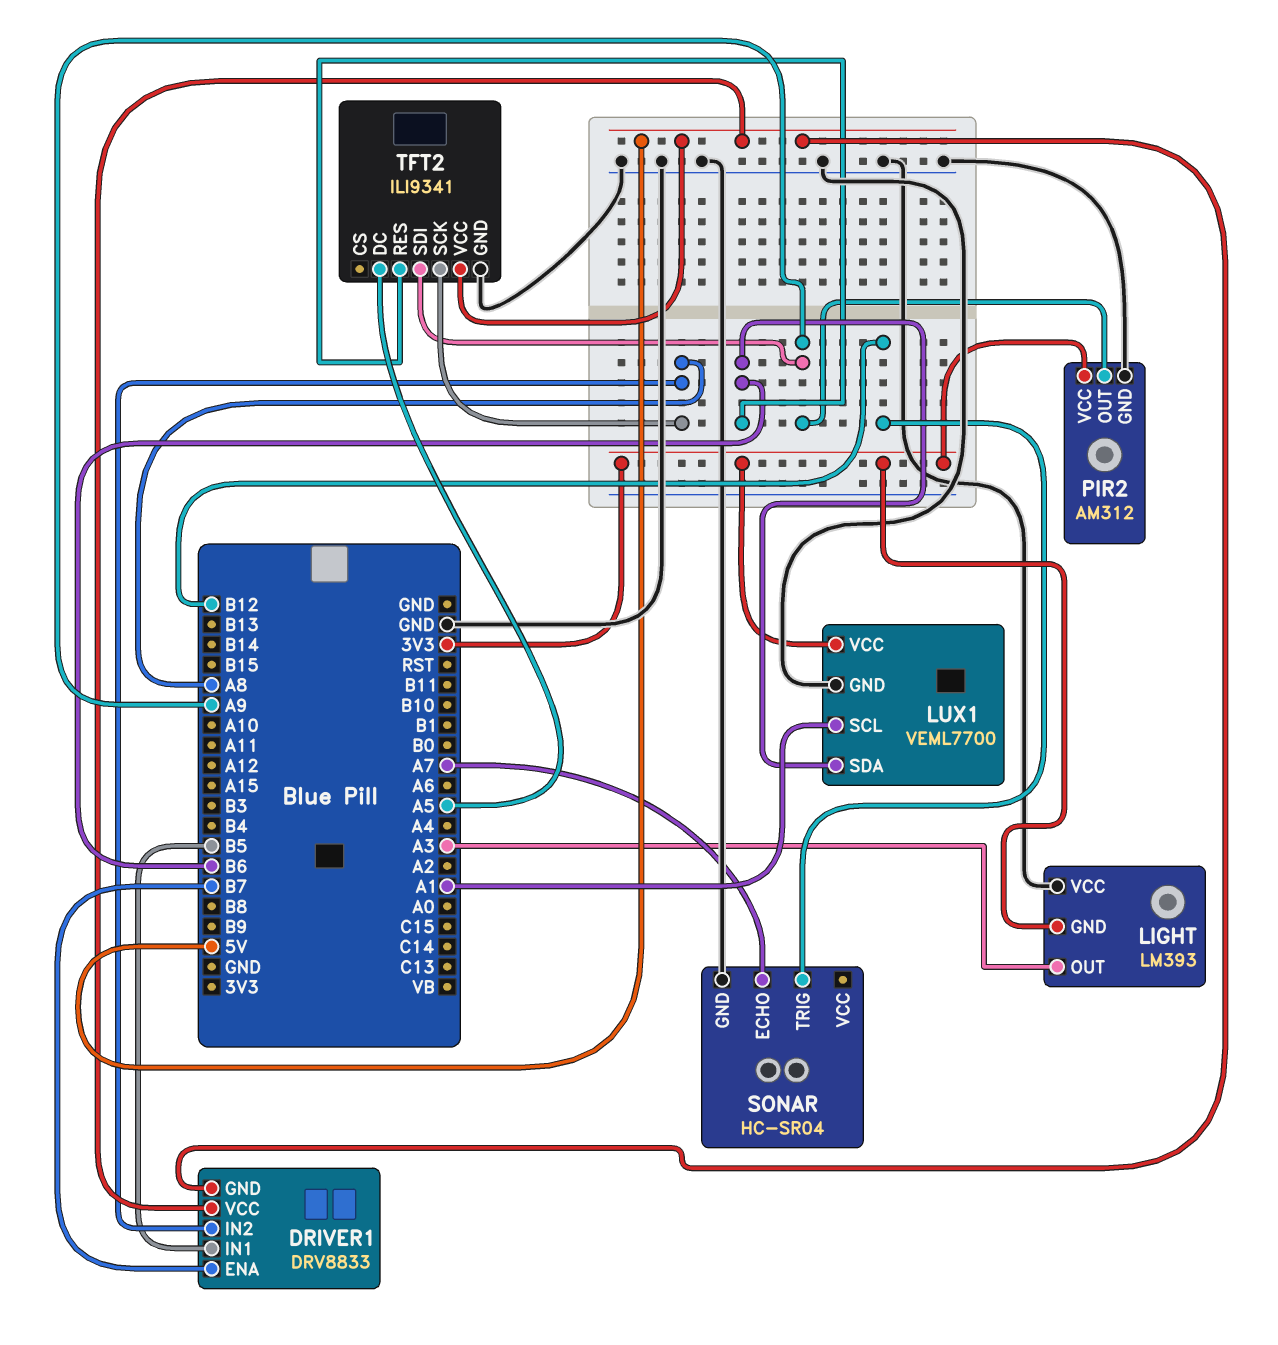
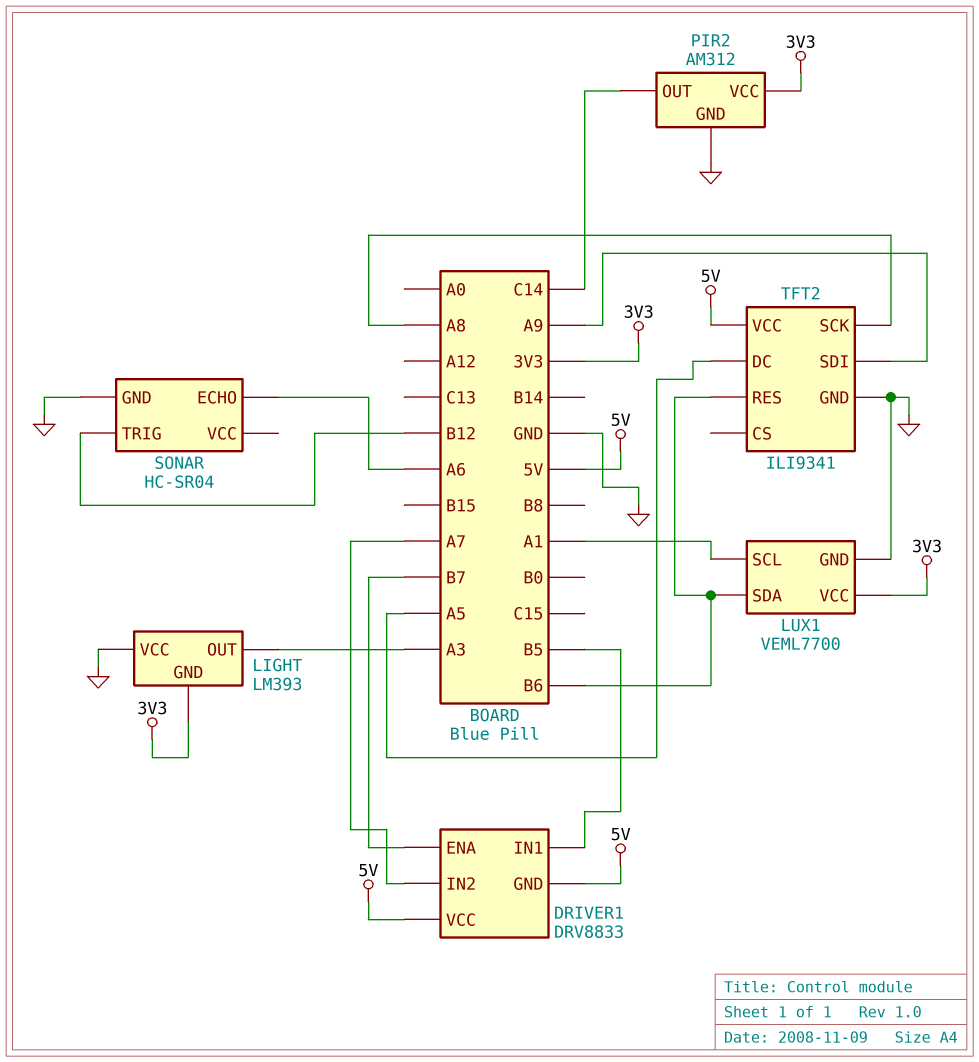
DRIVER1 pin IN2: A8 -> A7
PIR2 pin OUT: A9 -> C14
SONAR pin ECHO: A7 -> A6

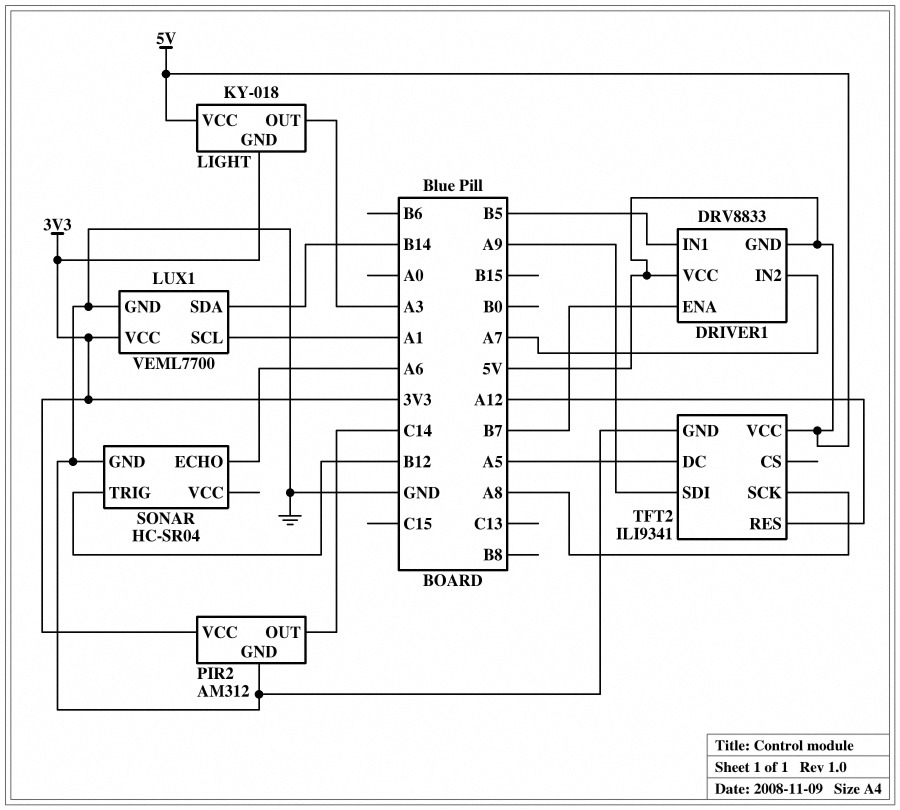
LIGHT: LM393 -> KY-018
LIGHT pin VCC: GND -> 5V
LUX1 pin SDA: B6 -> B14
TFT2 pin RES: B6 -> A12

